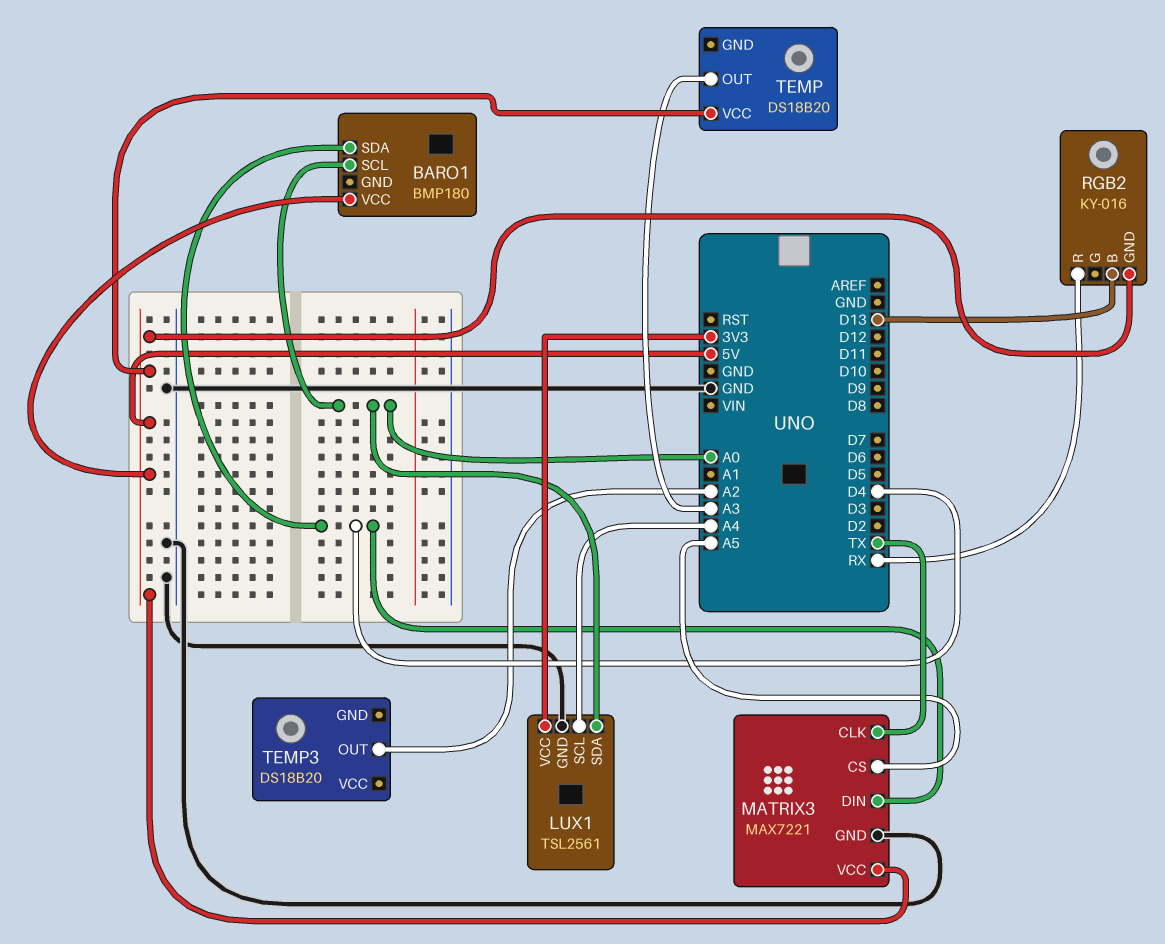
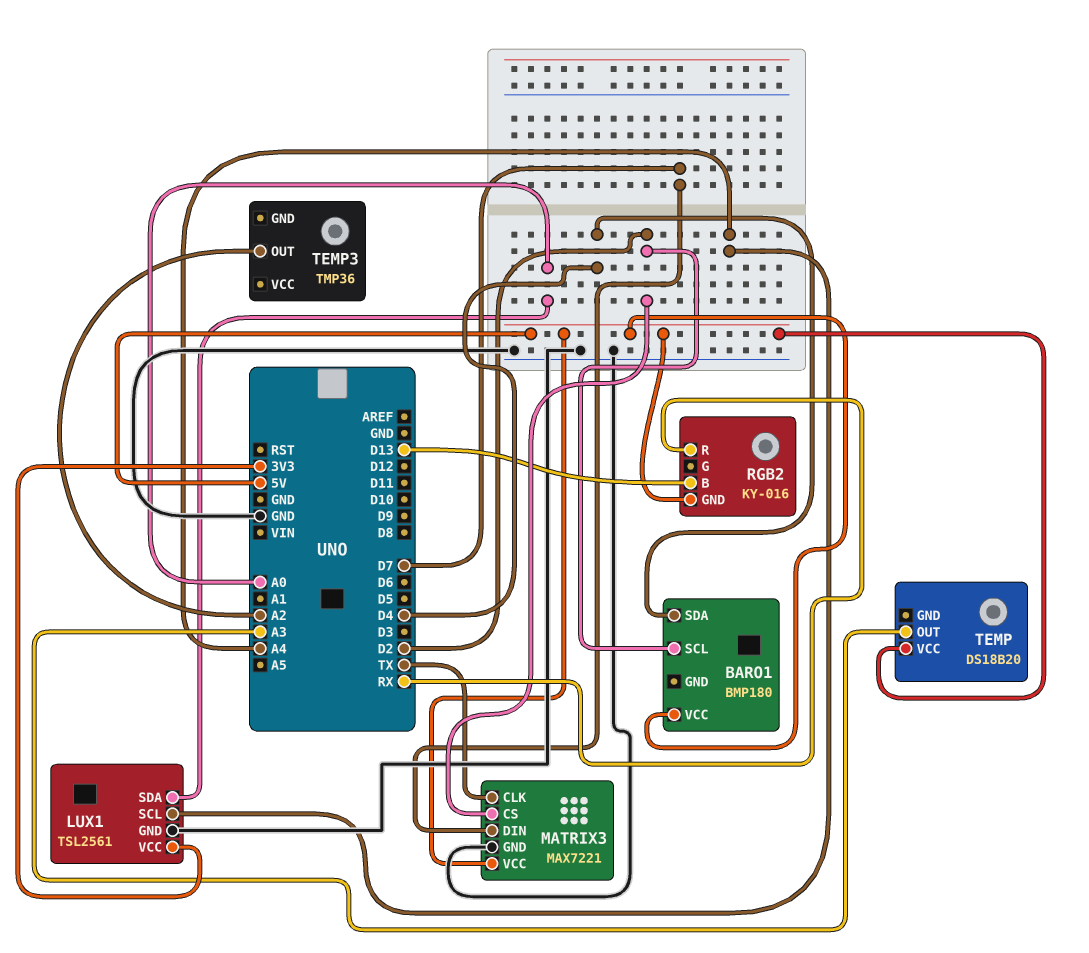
BARO1 pin SCL: A0 -> D2
MATRIX3 pin CS: A5 -> D2
MATRIX3 pin DIN: D4 -> D7
TEMP3: DS18B20 -> TMP36

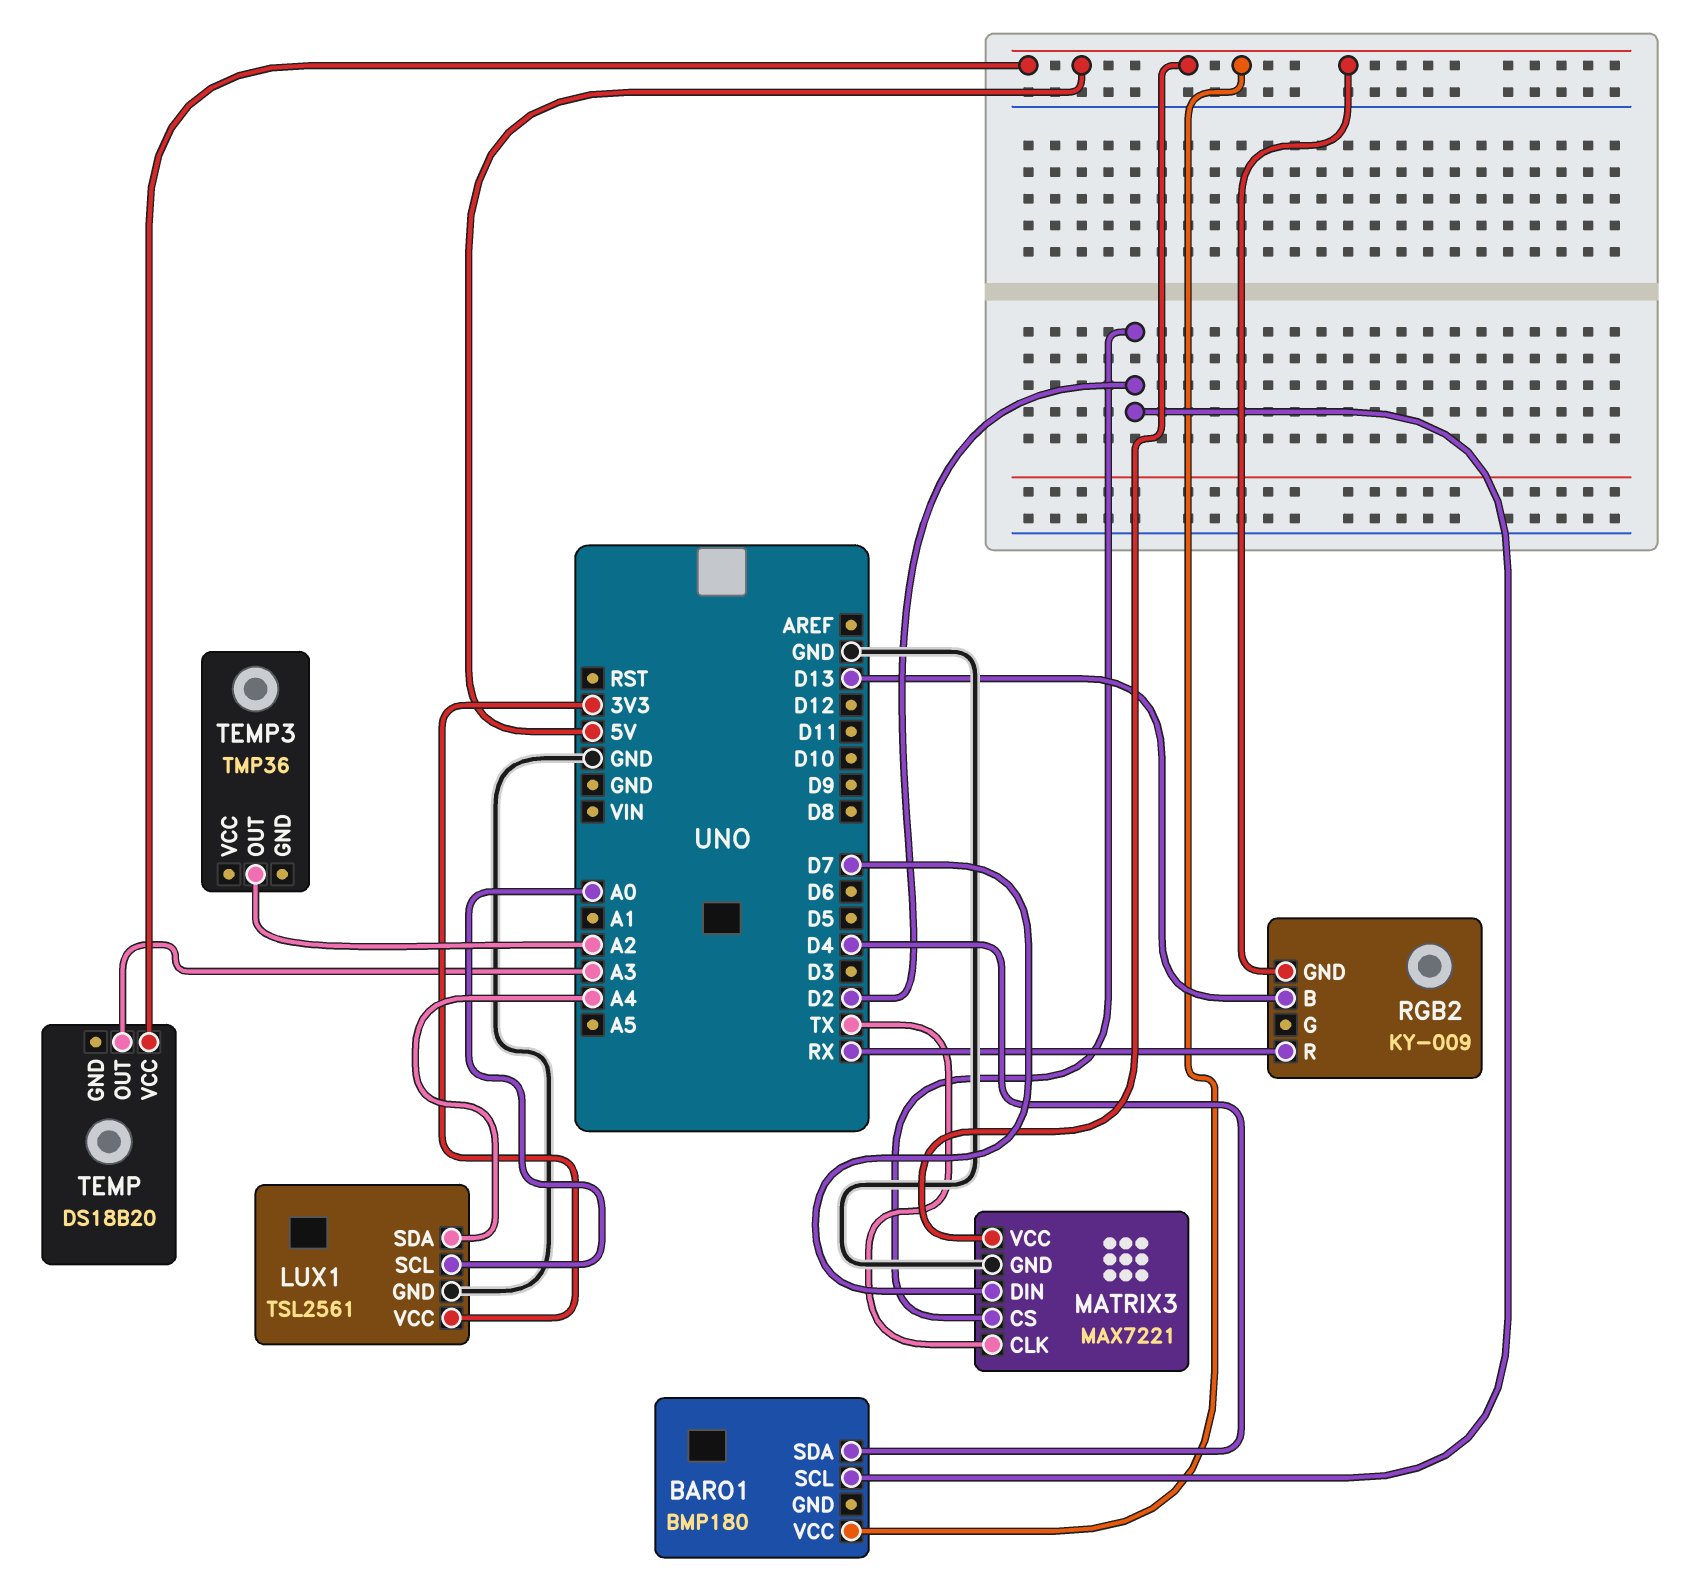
LUX1 pin SCL: A4 -> A0
LUX1 pin SDA: A0 -> A4
RGB2: KY-016 -> KY-009

